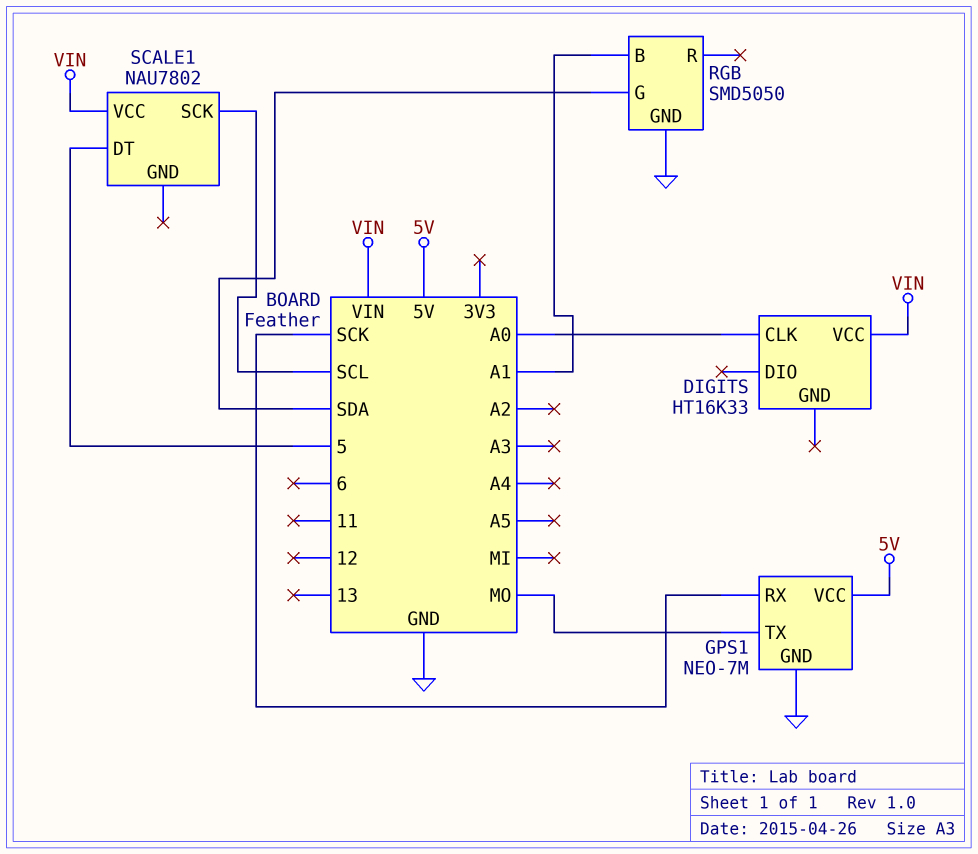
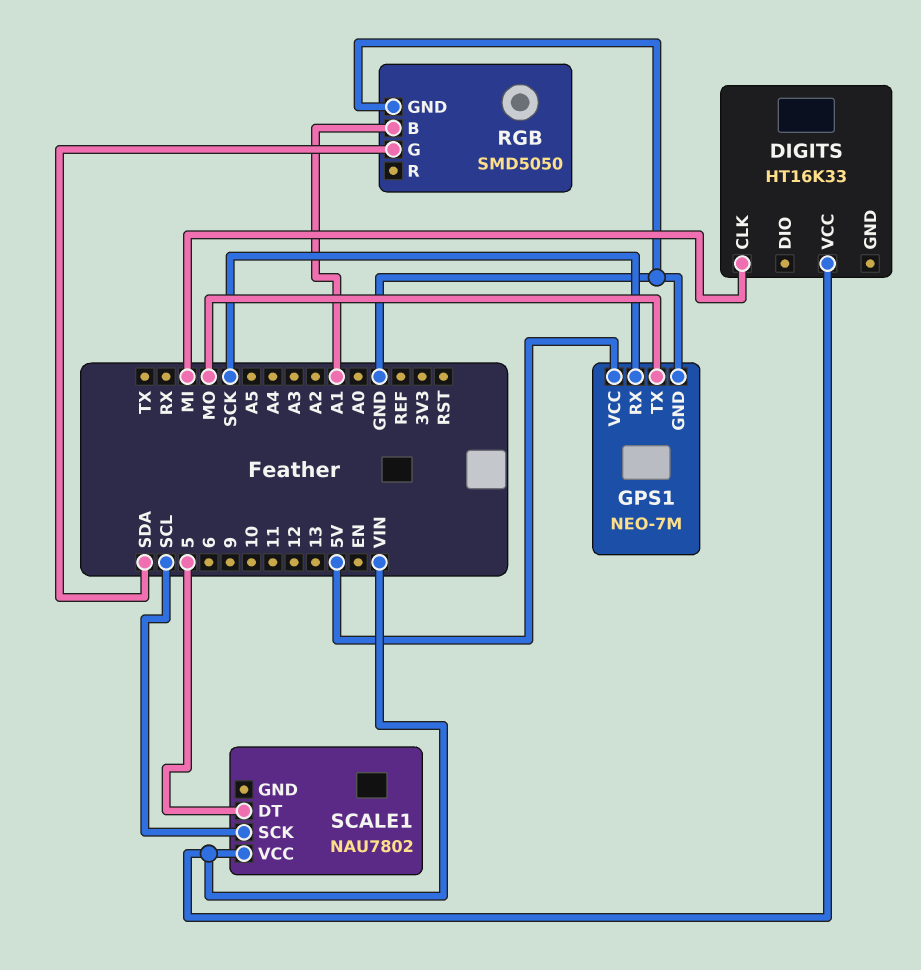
DIGITS pin CLK: A0 -> MI

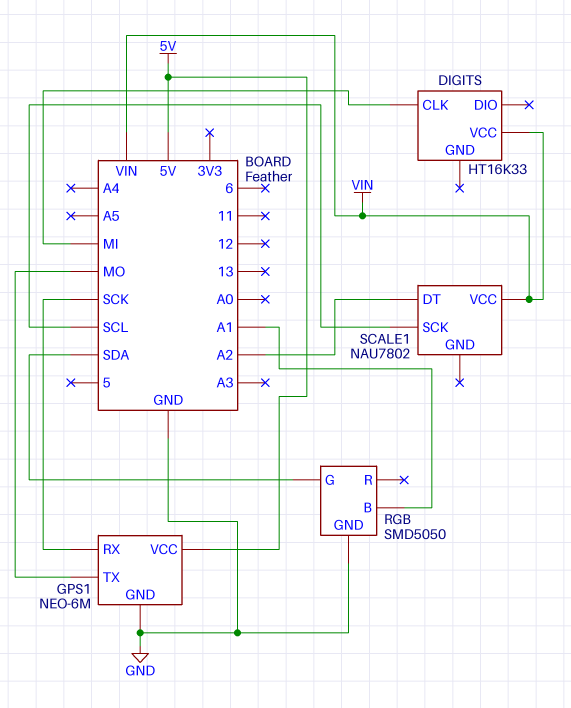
GPS1: NEO-7M -> NEO-6M
SCALE1 pin DT: 5 -> A2

